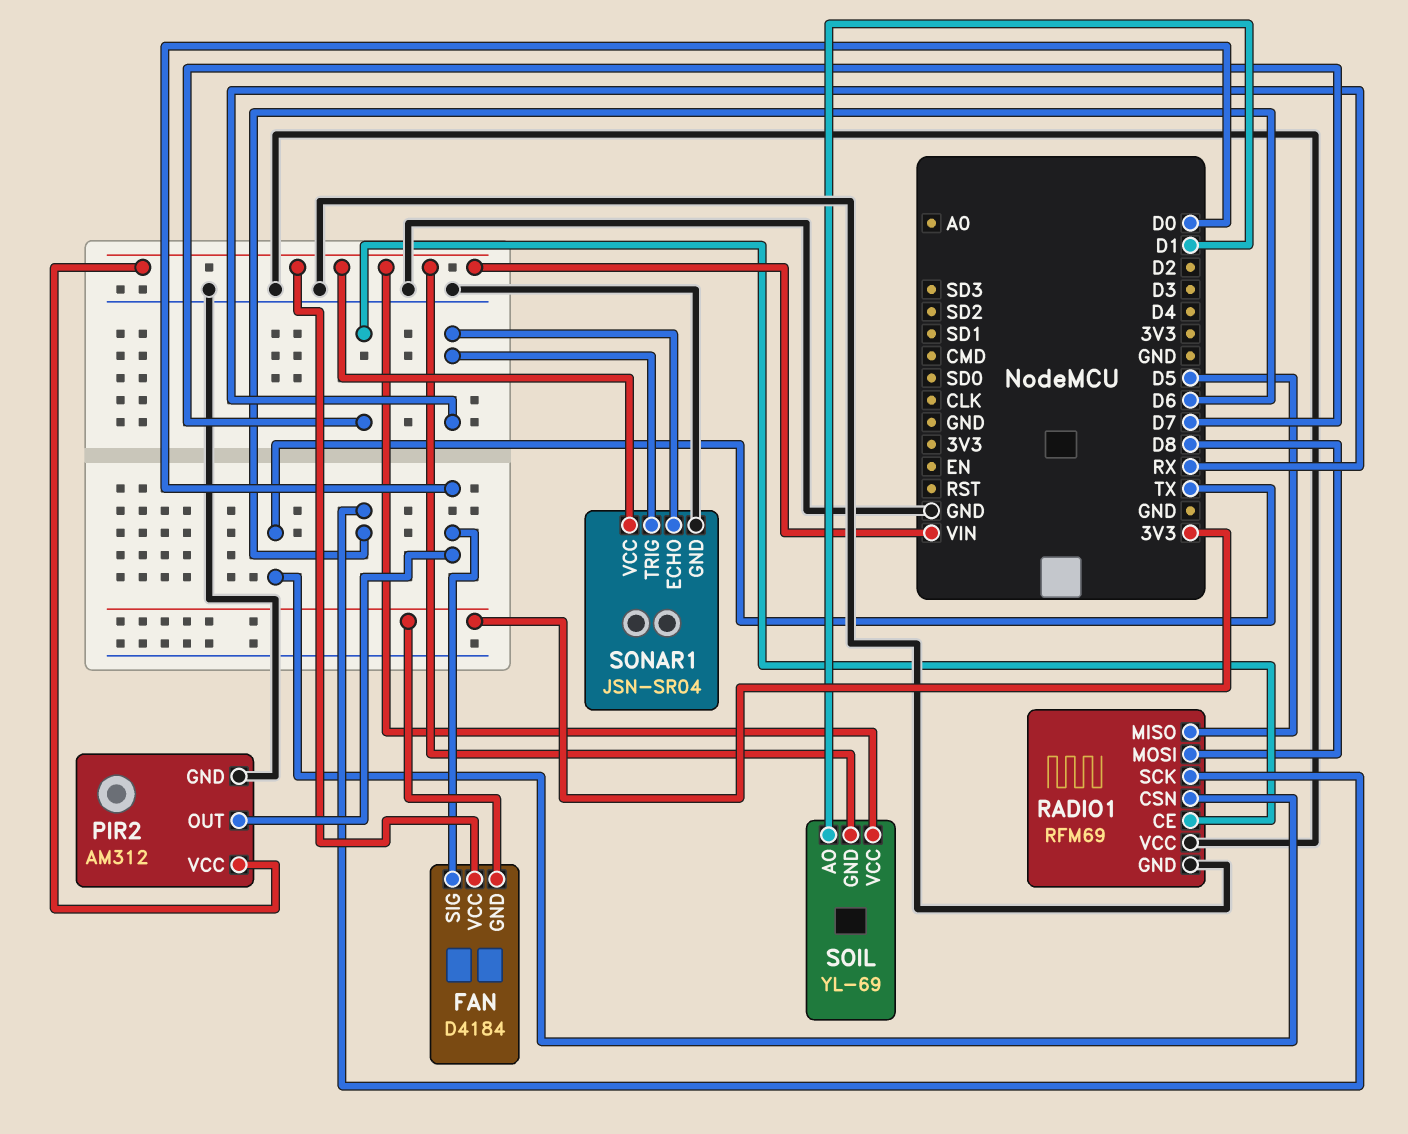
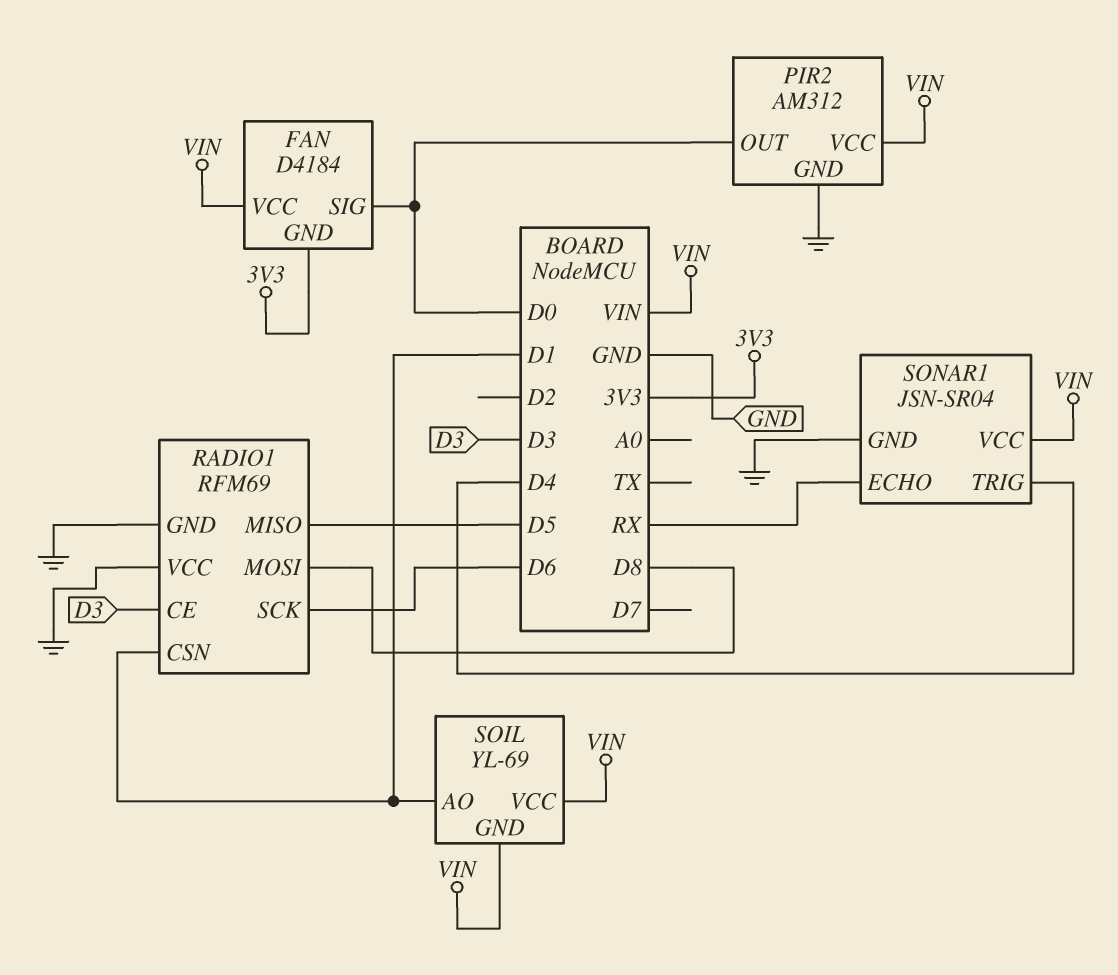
RADIO1 pin CE: D7 -> D3
RADIO1 pin CSN: TX -> D1
SONAR1 pin TRIG: RX -> D4

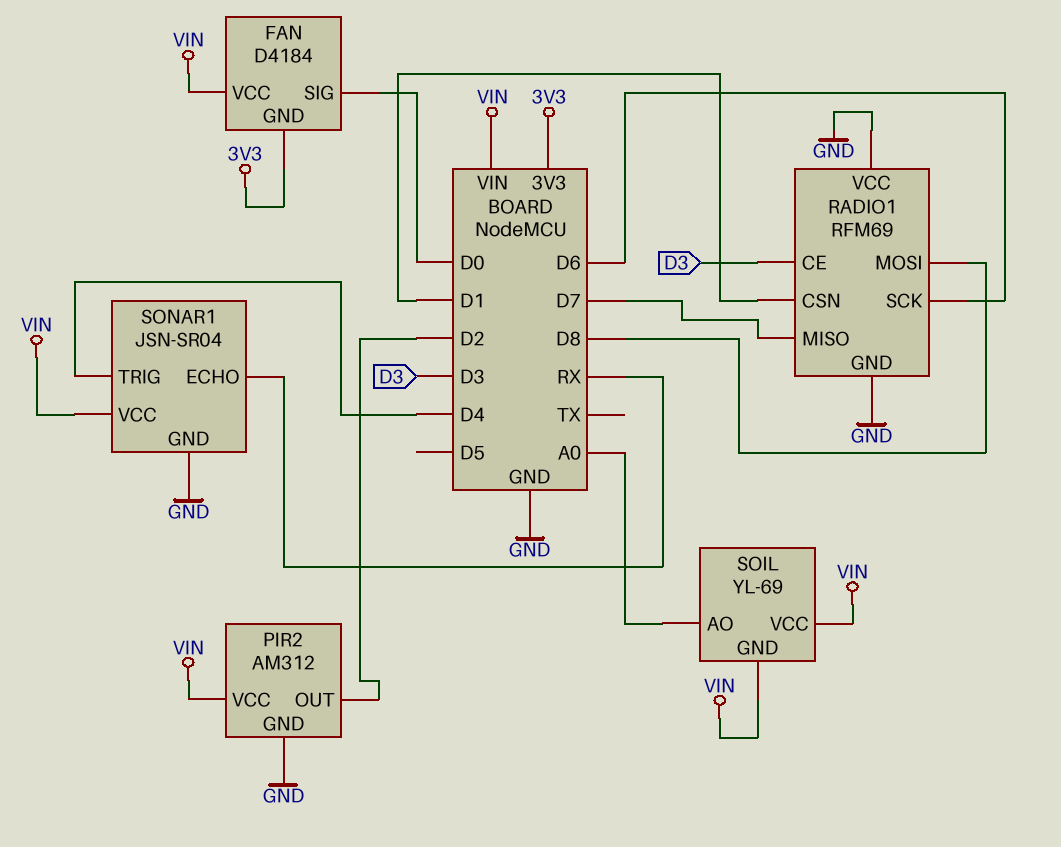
PIR2 pin OUT: D0 -> D2
RADIO1 pin MISO: D5 -> D7
SOIL pin AO: D1 -> A0

